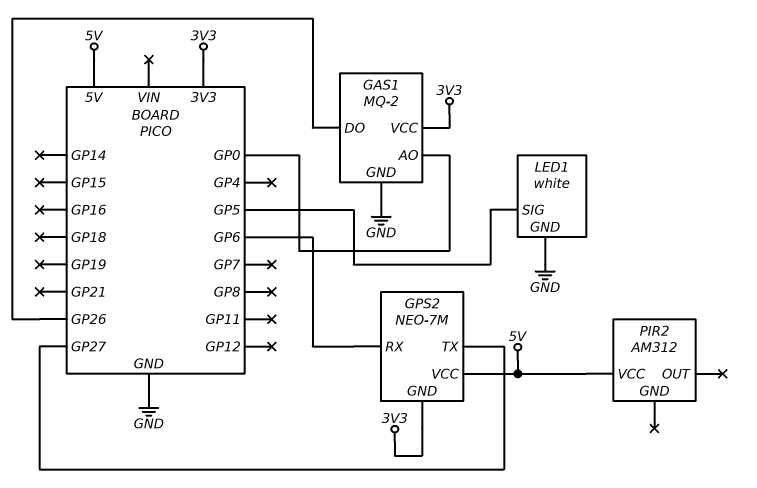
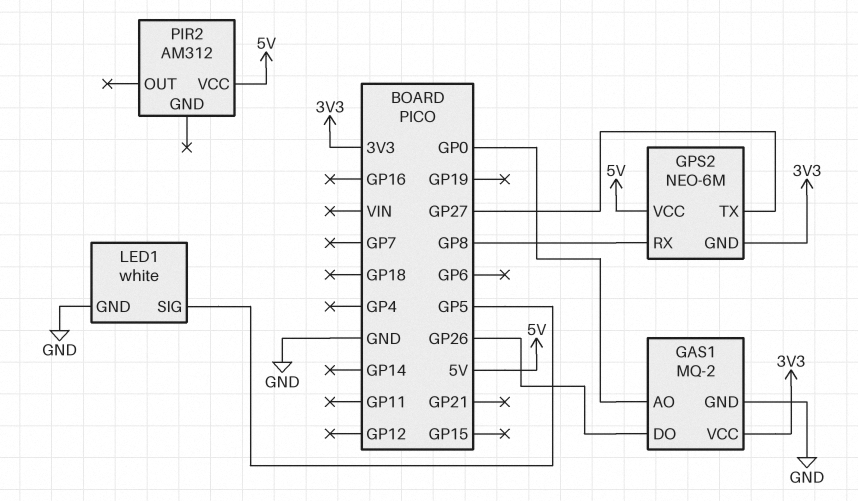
GPS2: NEO-7M -> NEO-6M
GPS2 pin RX: GP6 -> GP8

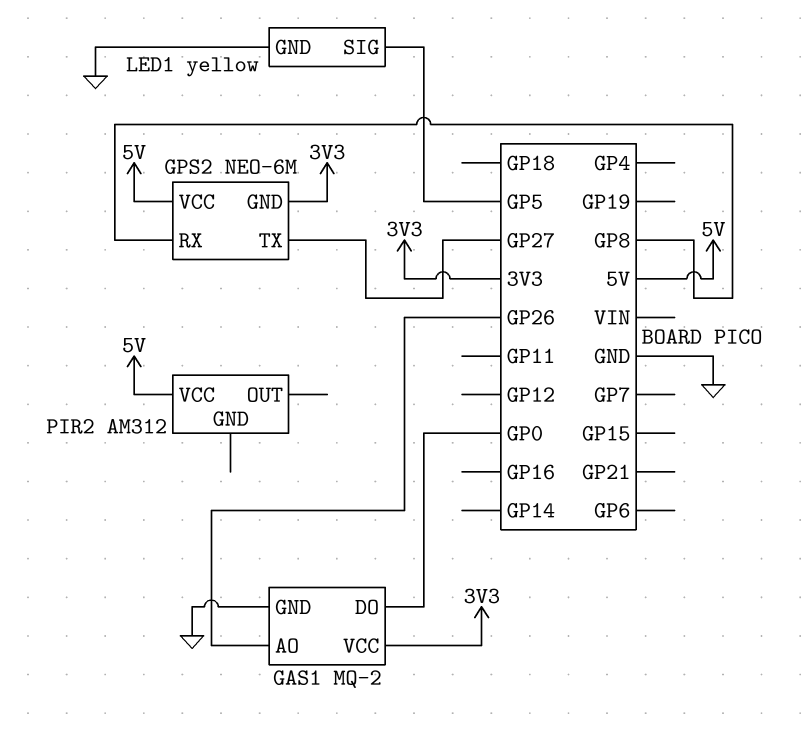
GAS1 pin AO: GP0 -> GP26
GAS1 pin DO: GP26 -> GP0
LED1: white -> yellow

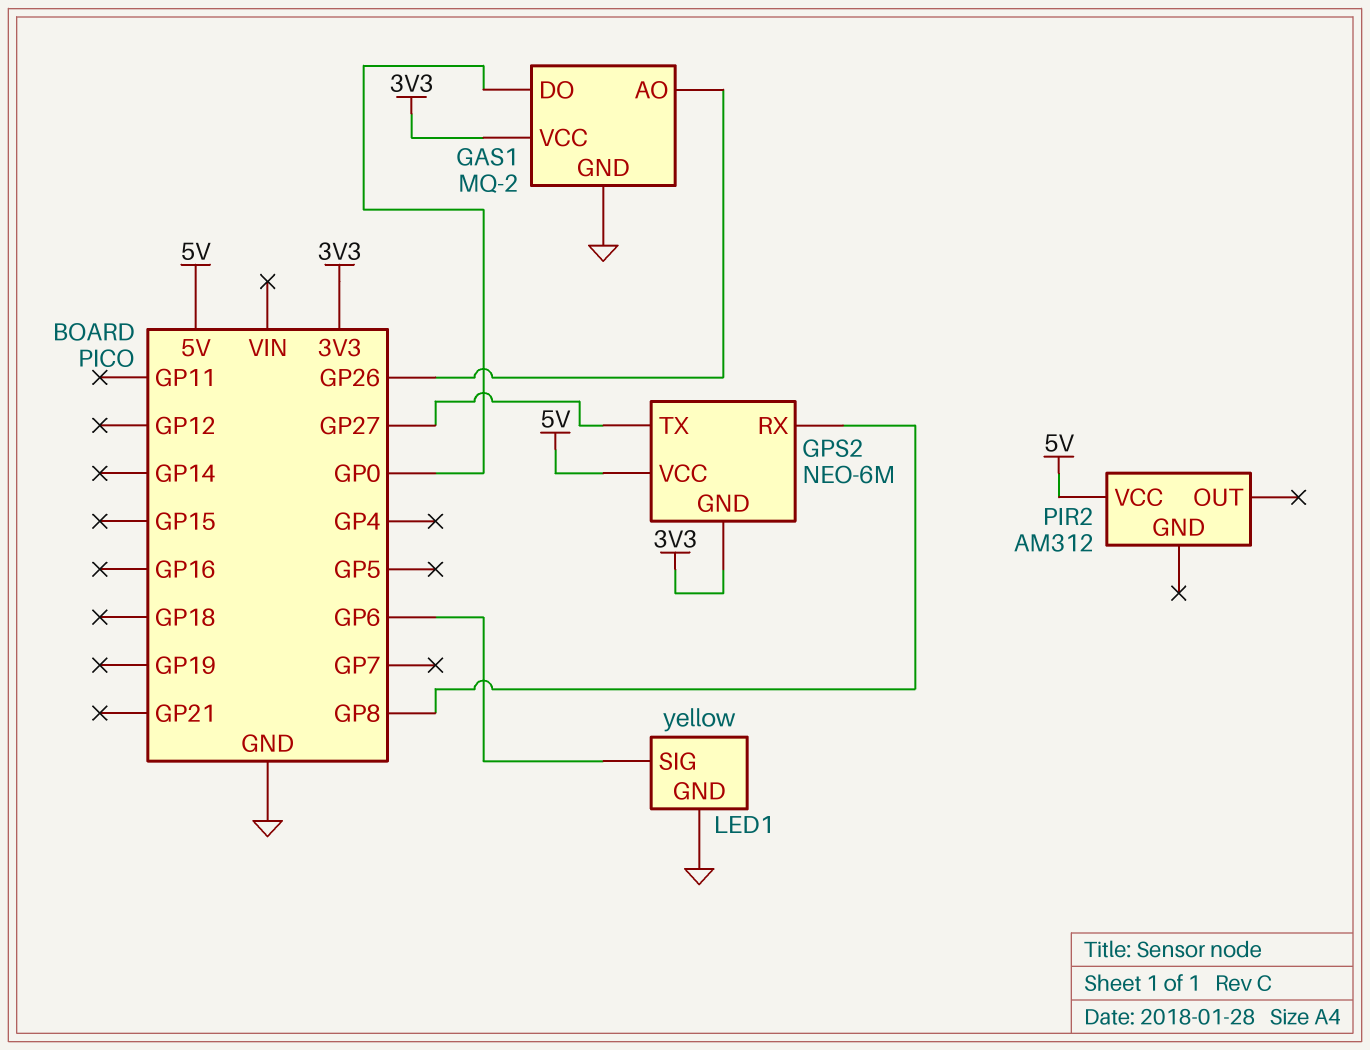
LED1 pin SIG: GP5 -> GP6

